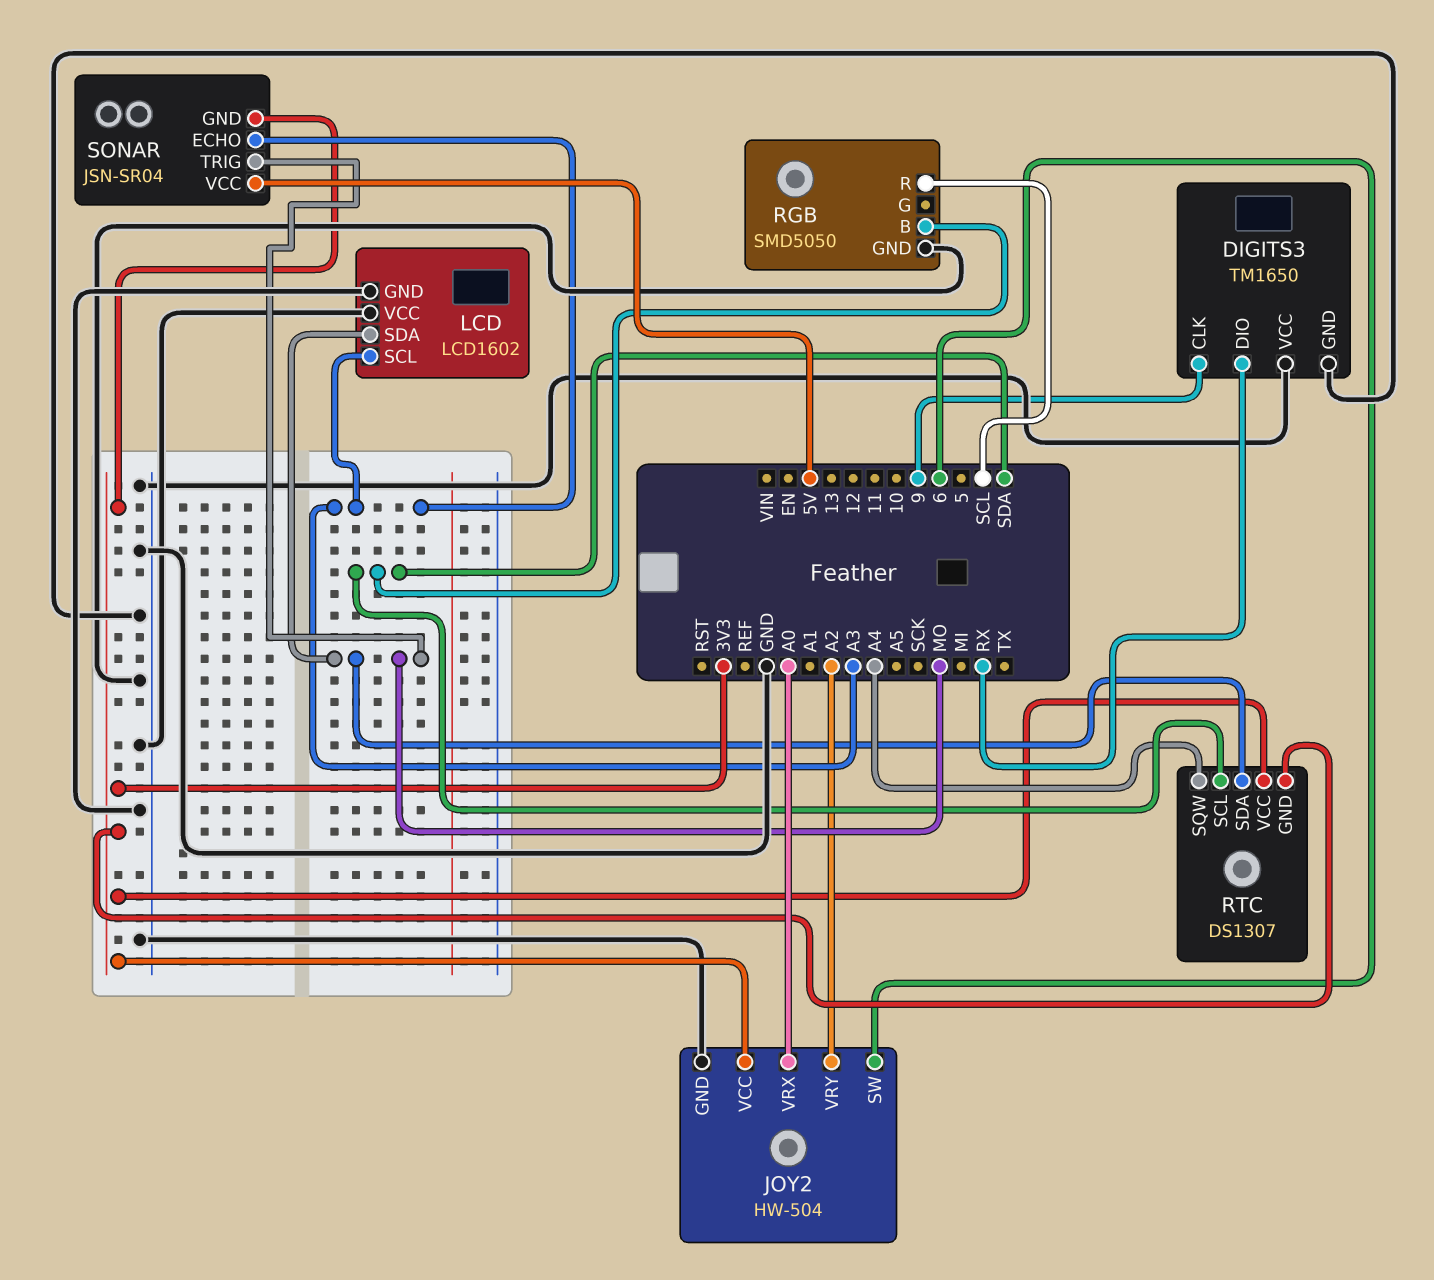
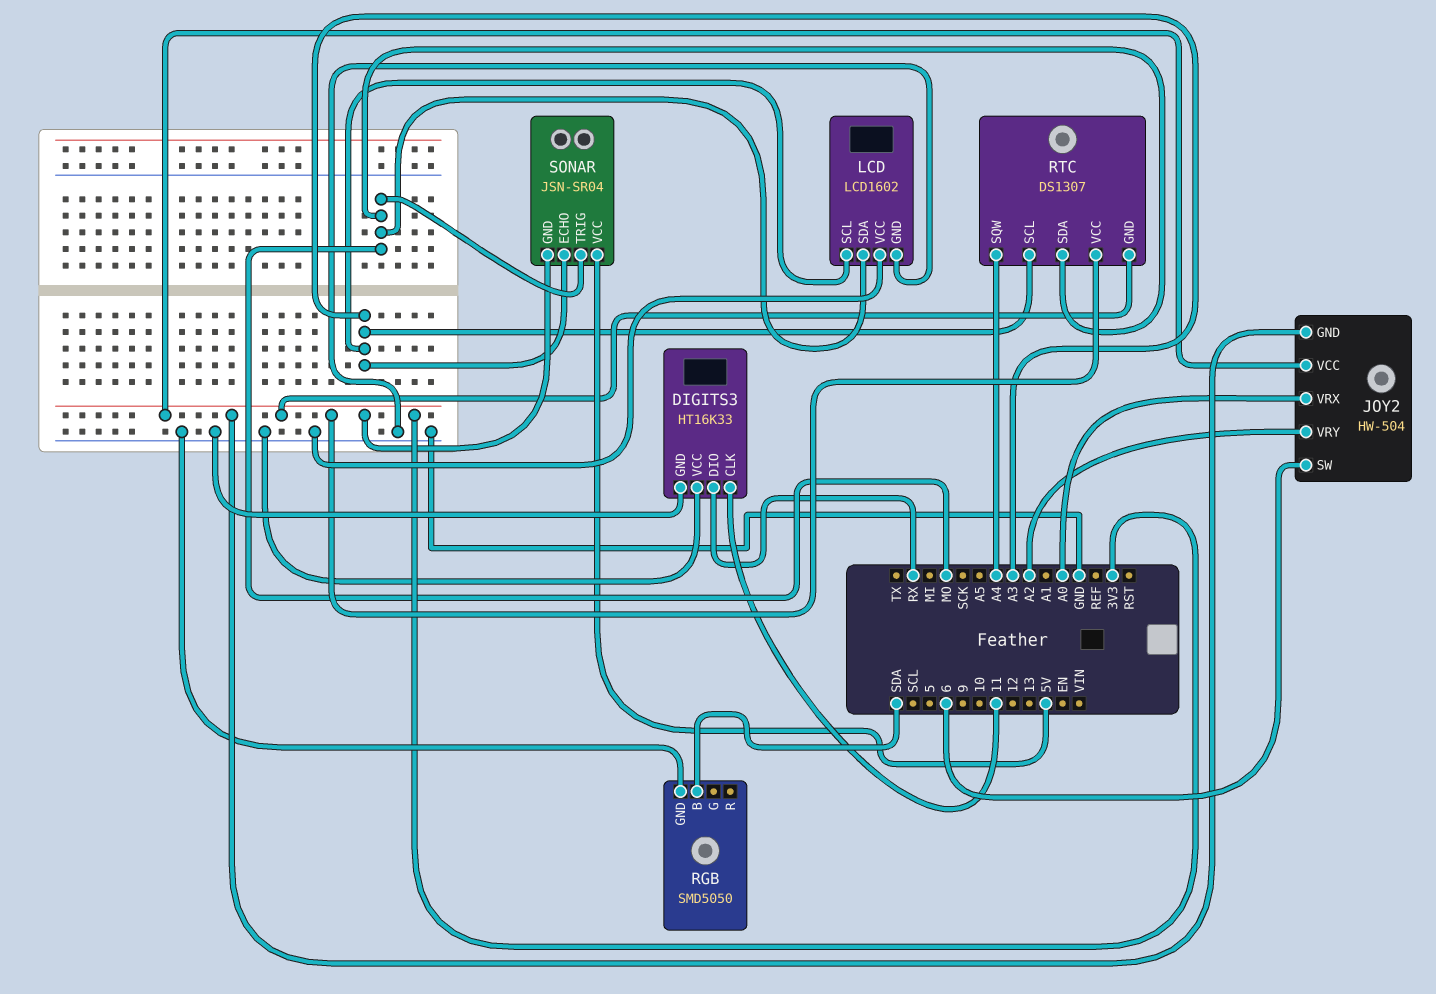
DIGITS3: TM1650 -> HT16K33
DIGITS3 pin CLK: 9 -> 11
JOY2 pin GND: GND -> 3V3
RGB pin R: SCL -> none
RTC pin SCL: SDA -> A3

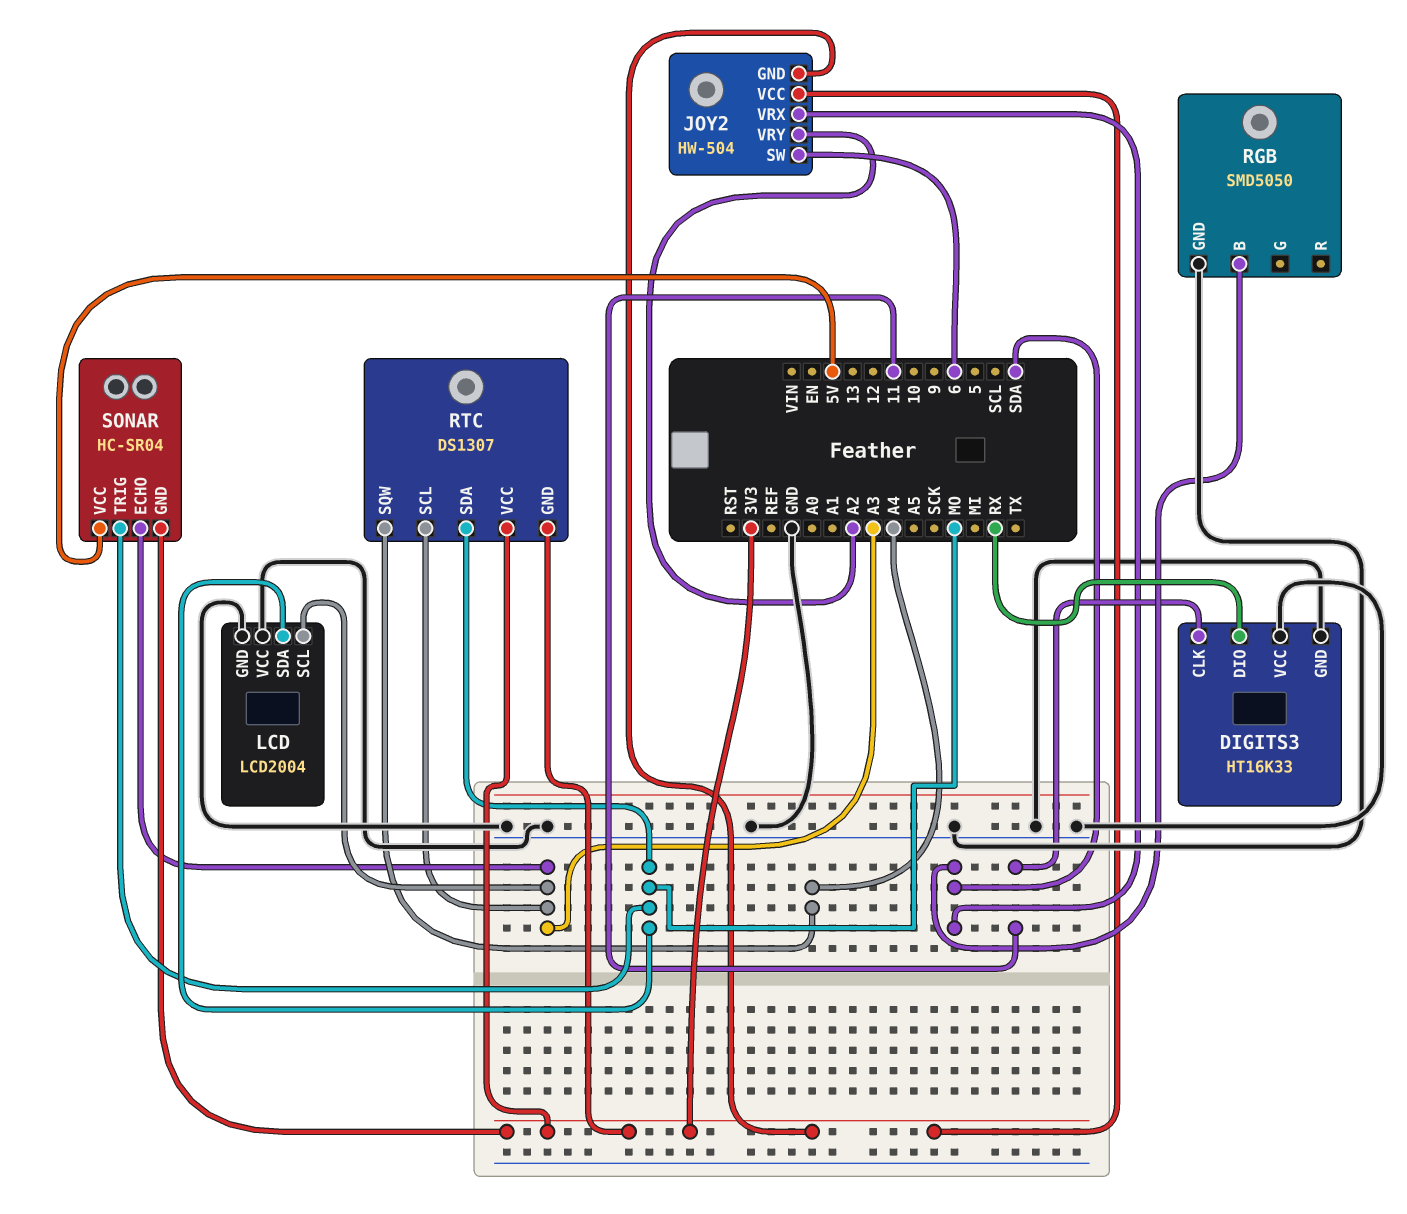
JOY2 pin VRX: A0 -> SDA
LCD: LCD1602 -> LCD2004
SONAR: JSN-SR04 -> HC-SR04

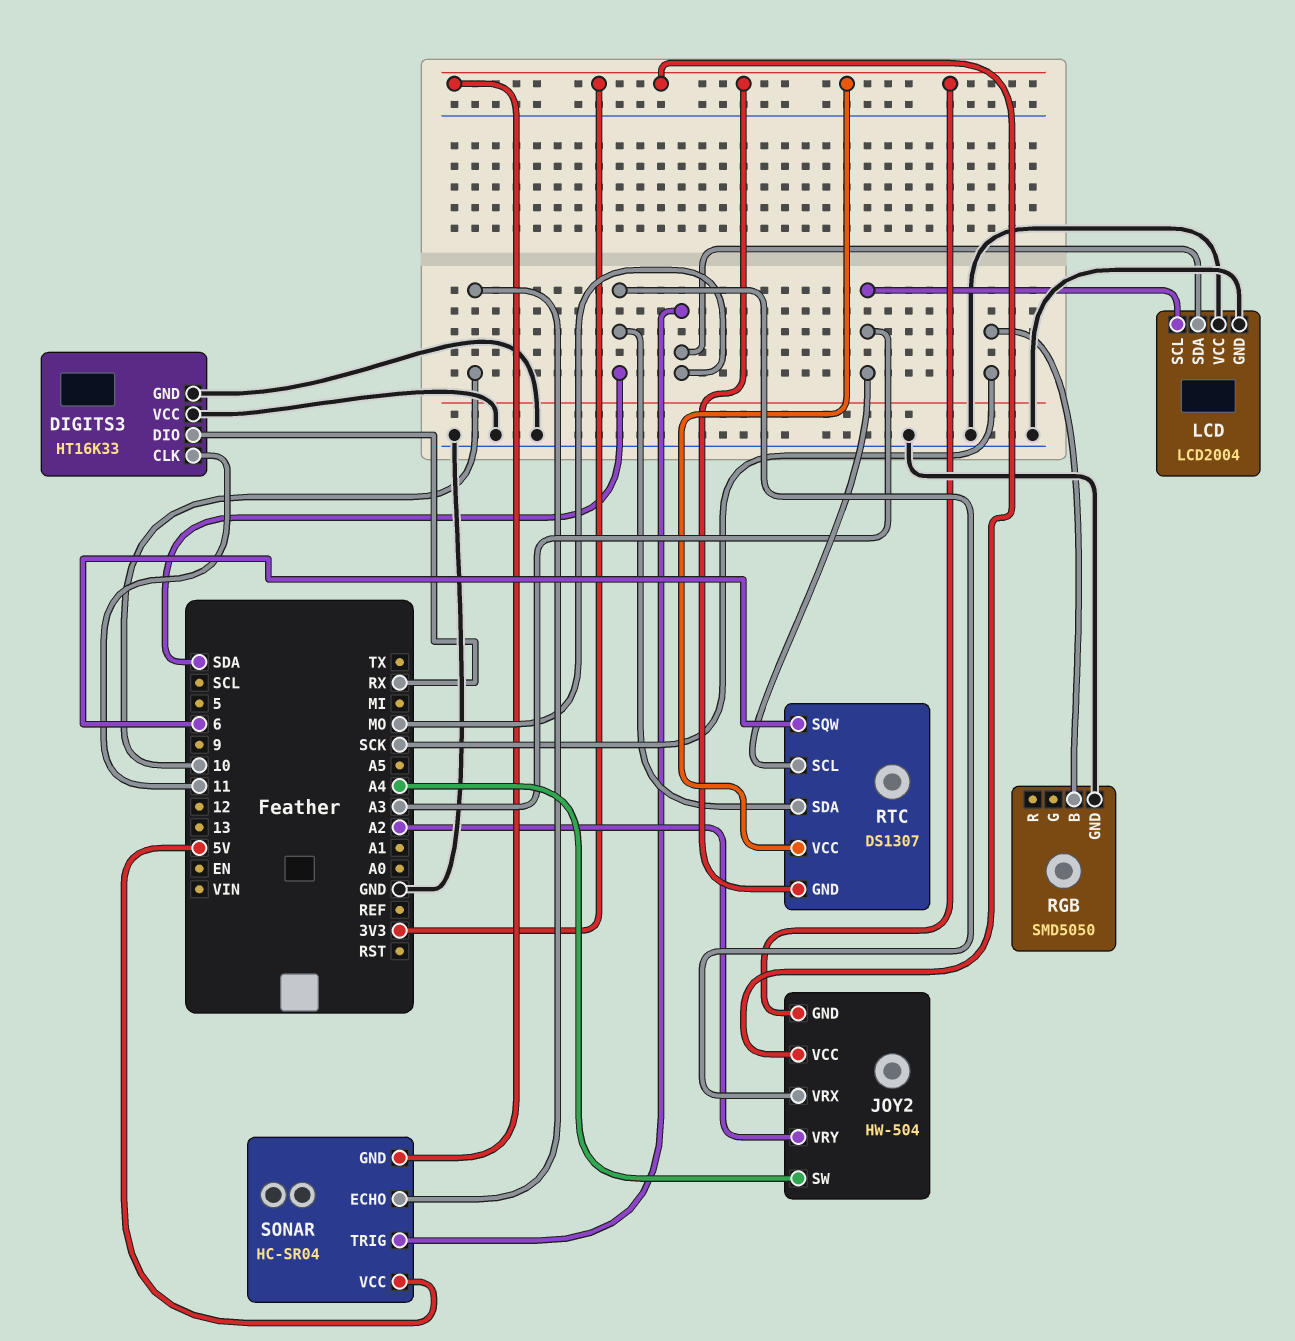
JOY2 pin SW: 6 -> A4
RGB pin B: SDA -> SCK
RTC pin SDA: MO -> SDA
RTC pin SQW: A4 -> 6
SONAR pin ECHO: A3 -> 10

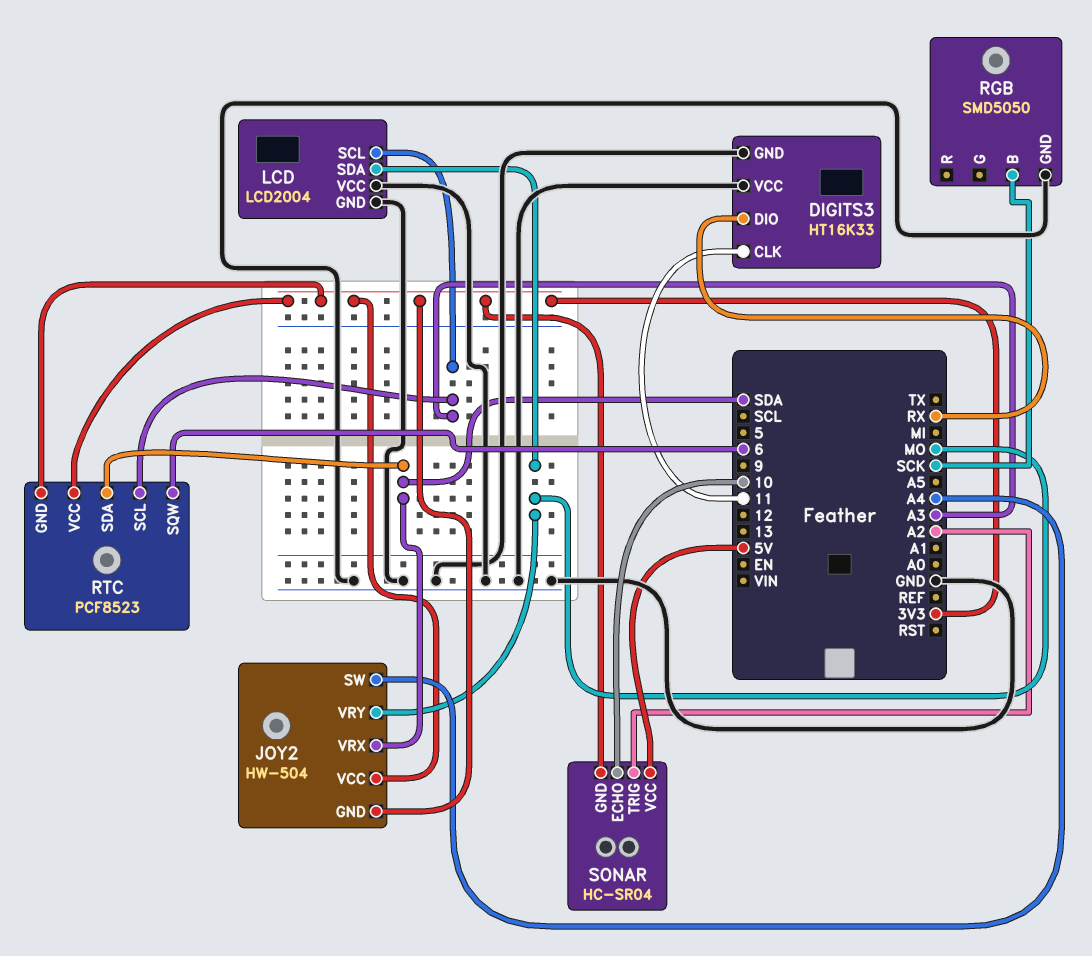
JOY2 pin VRY: A2 -> MO
RTC: DS1307 -> PCF8523
SONAR pin TRIG: MO -> A2

